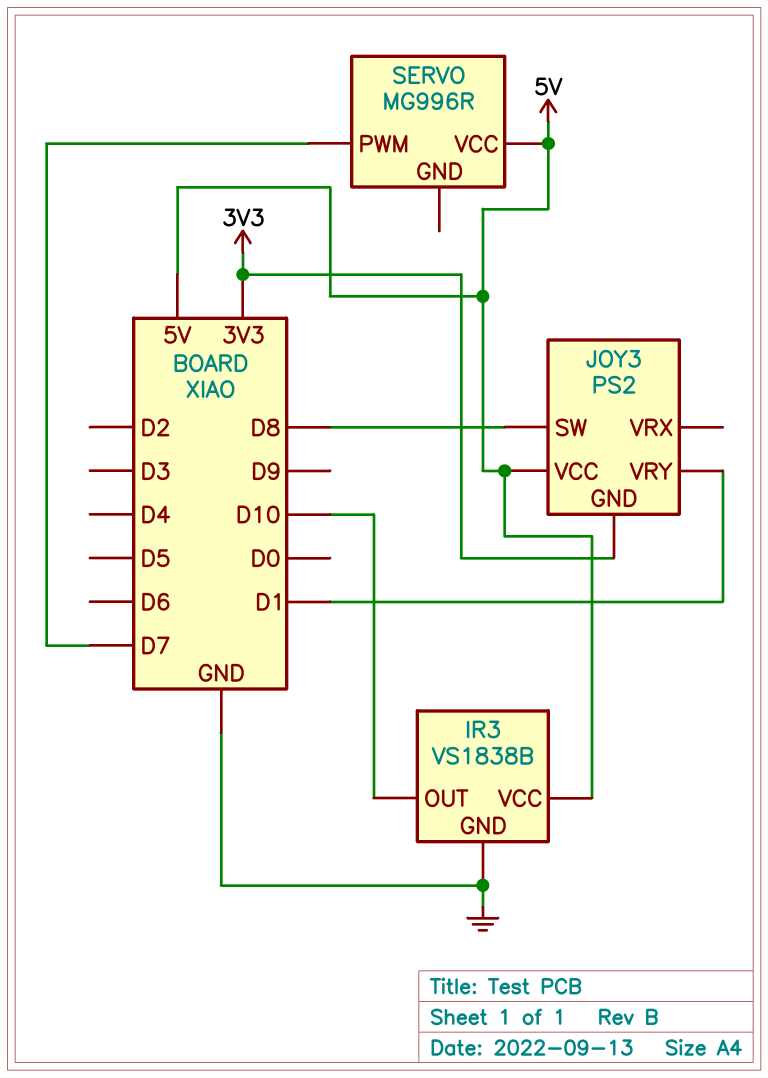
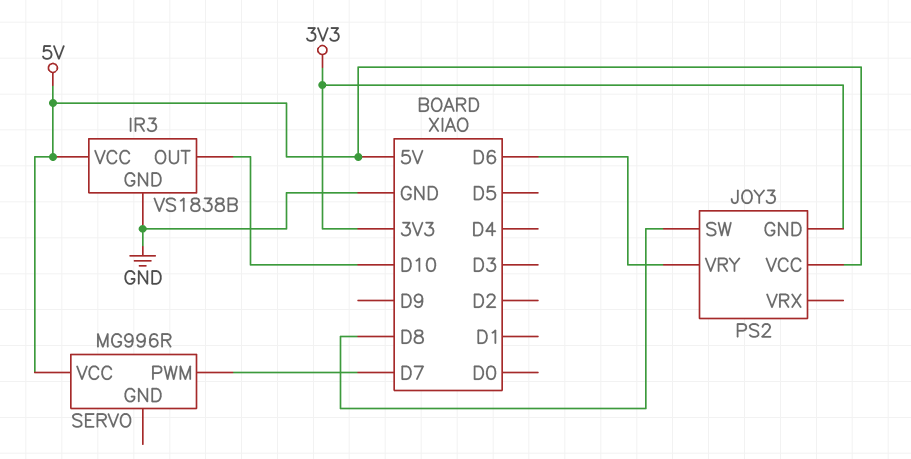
JOY3 pin VRY: D1 -> D6

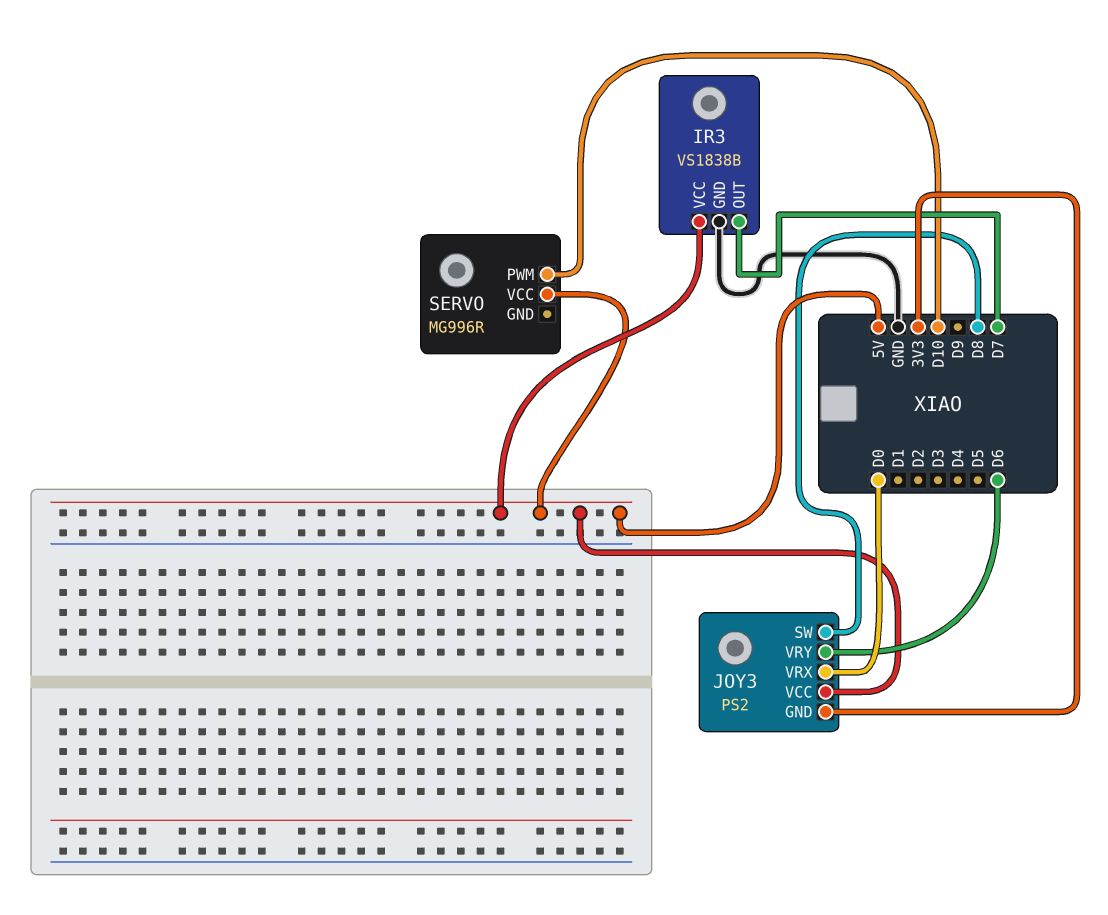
IR3 pin OUT: D10 -> D7
JOY3 pin VRX: none -> D0
SERVO pin PWM: D7 -> D10

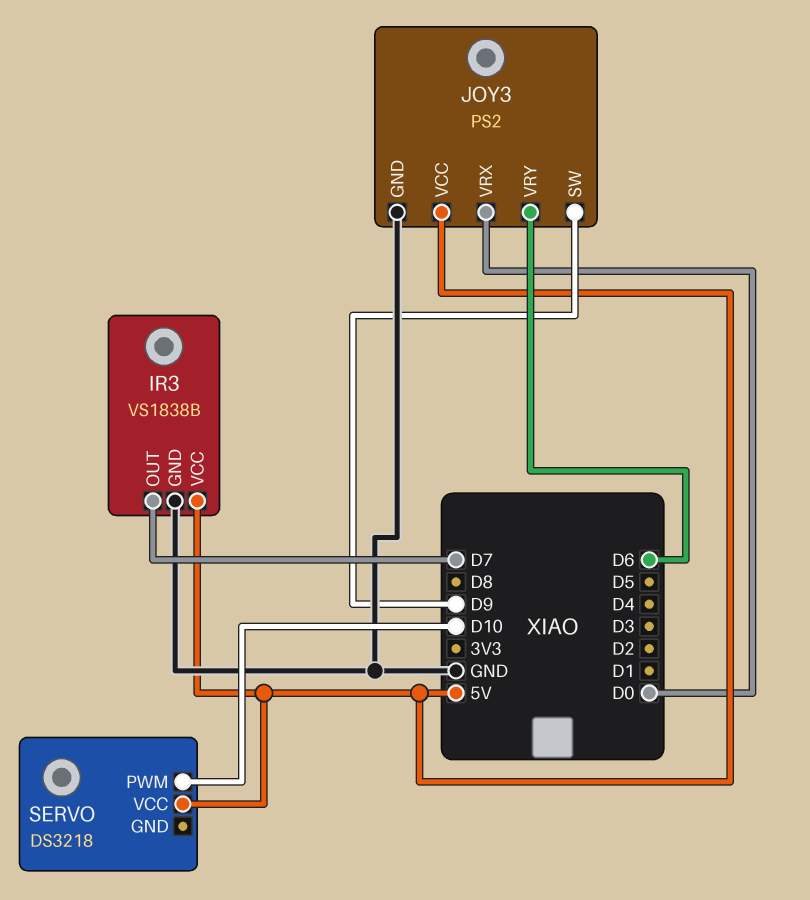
JOY3 pin GND: 3V3 -> GND
JOY3 pin SW: D8 -> D9
SERVO: MG996R -> DS3218

